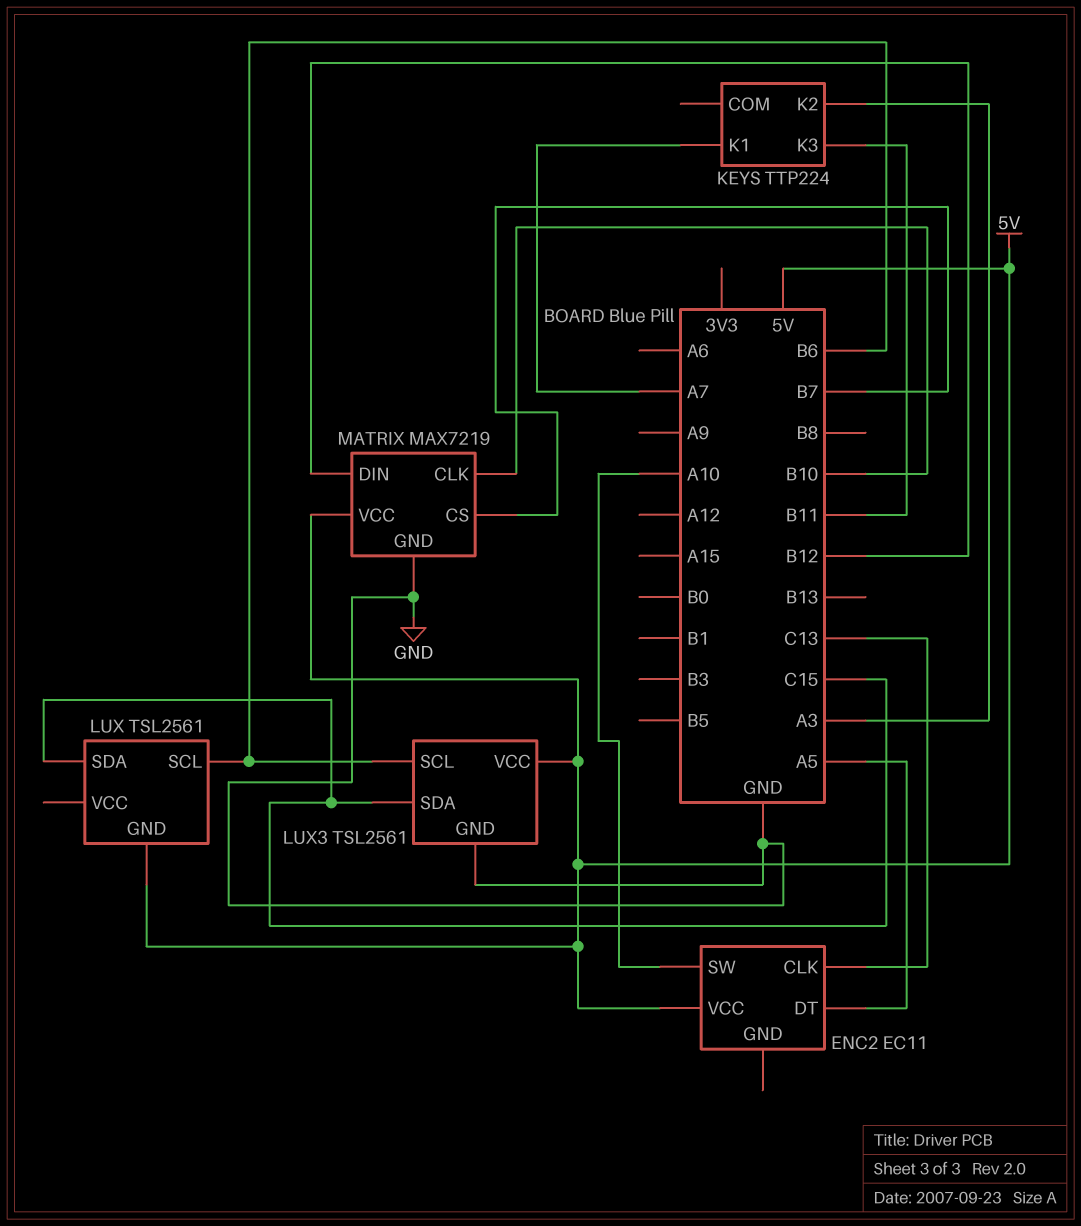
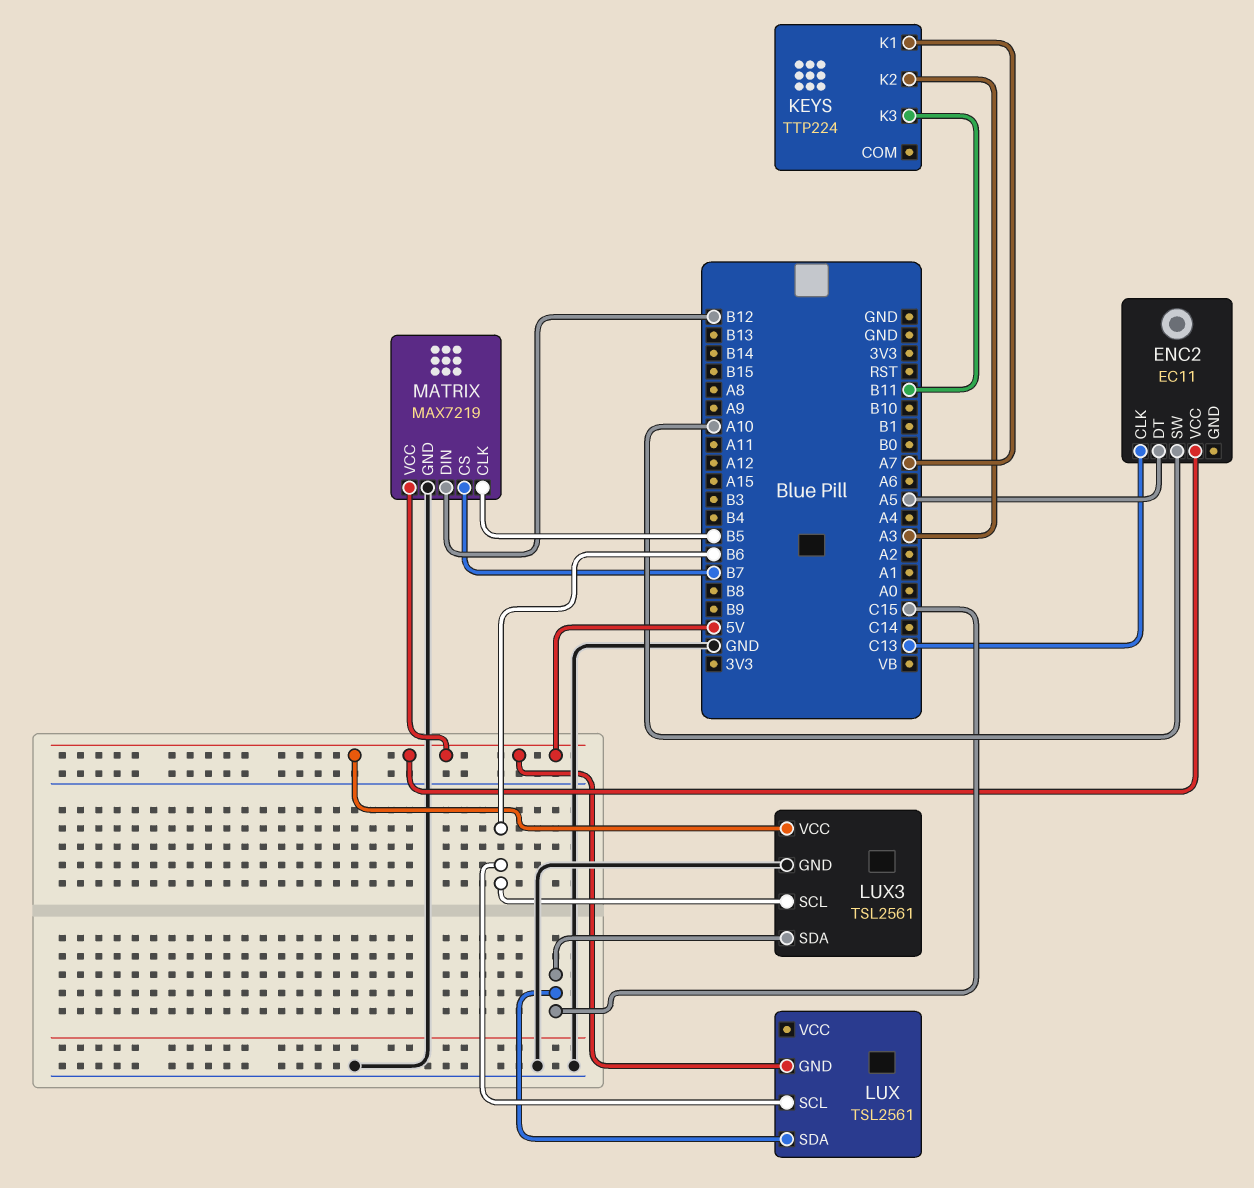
MATRIX pin CLK: B10 -> B5

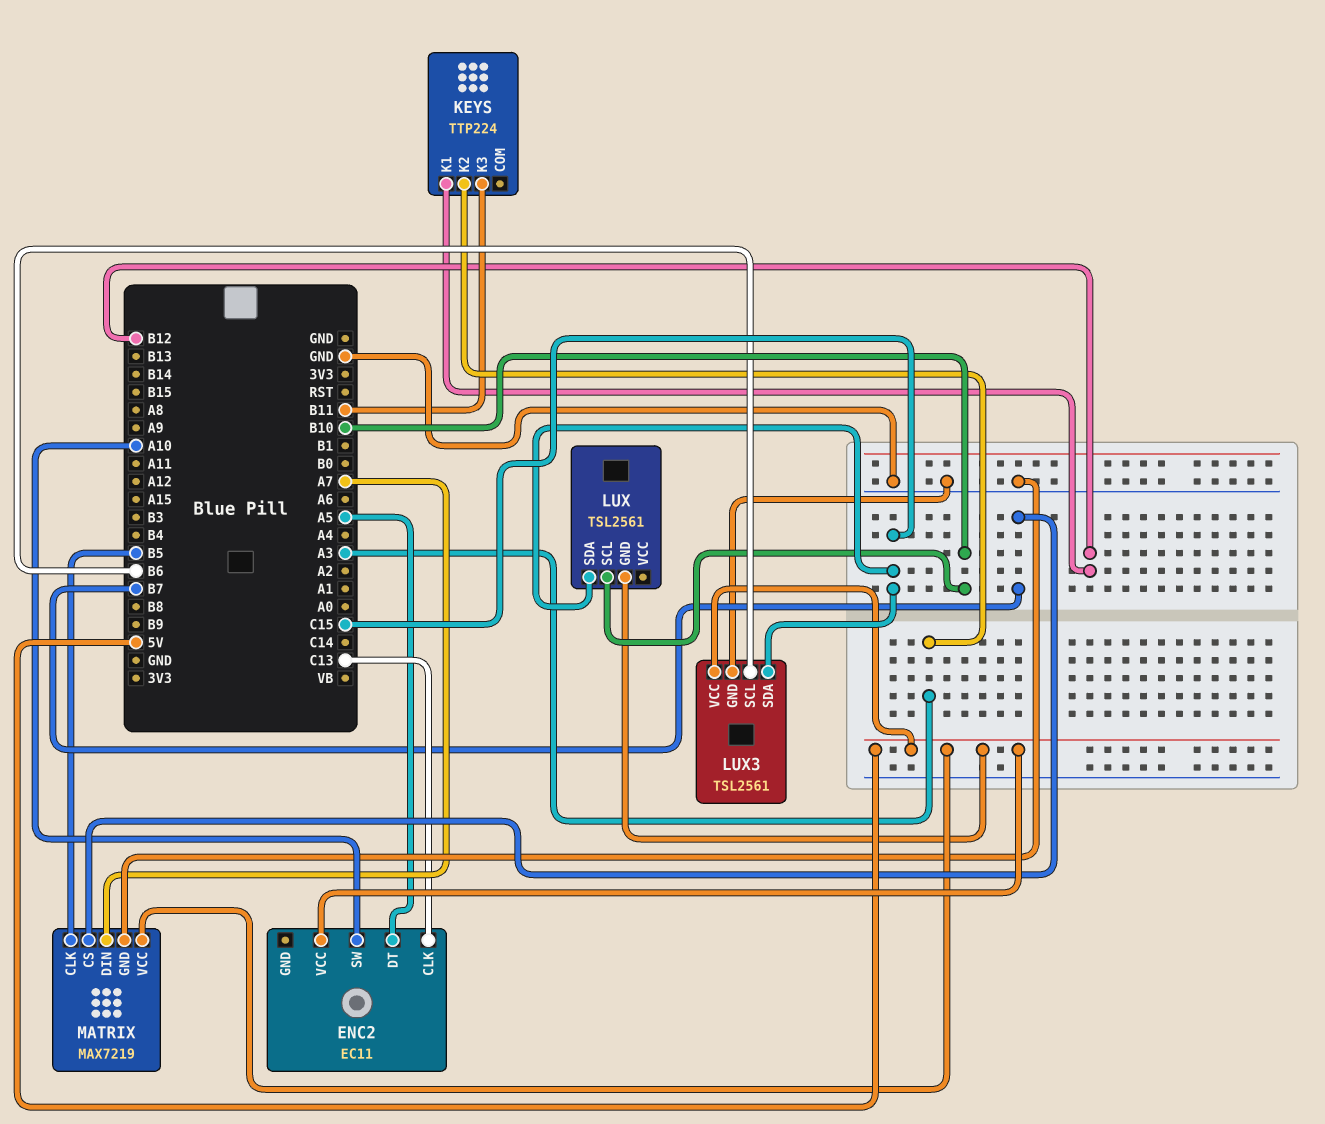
KEYS pin K1: A7 -> B12
LUX pin SCL: B6 -> B10
MATRIX pin DIN: B12 -> A7

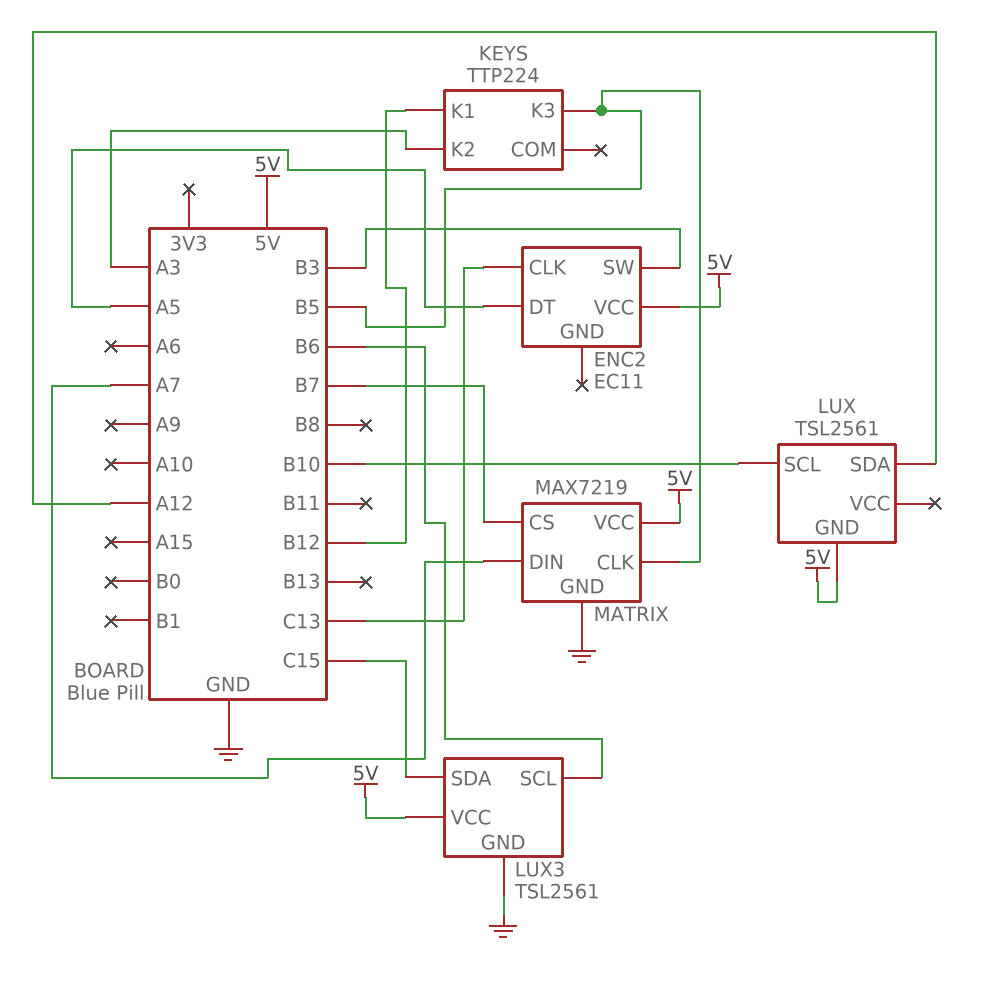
ENC2 pin SW: A10 -> B3
KEYS pin K3: B11 -> B5
LUX pin SDA: C15 -> A12

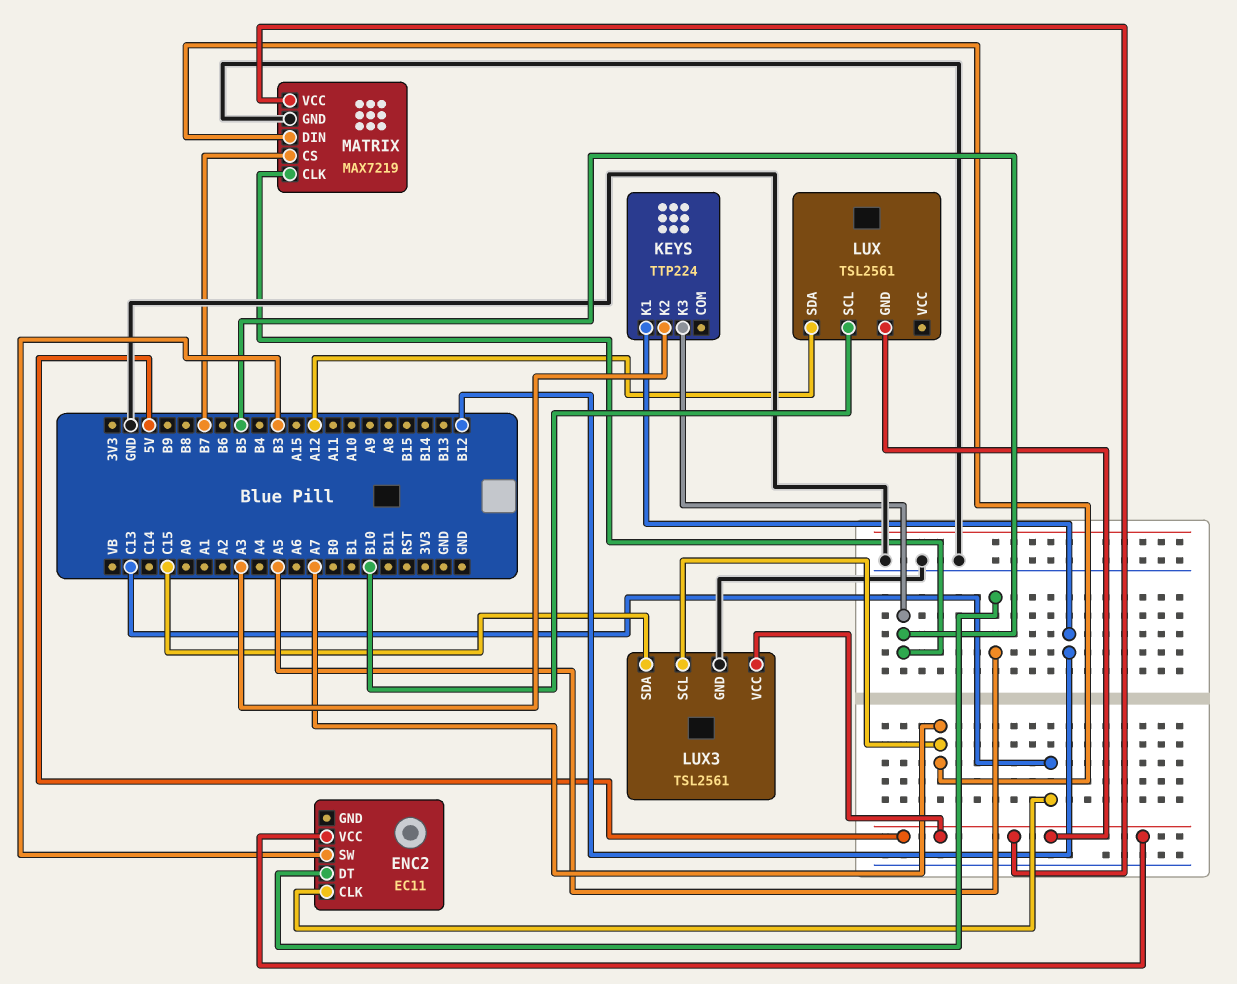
LUX3 pin SCL: B6 -> A7

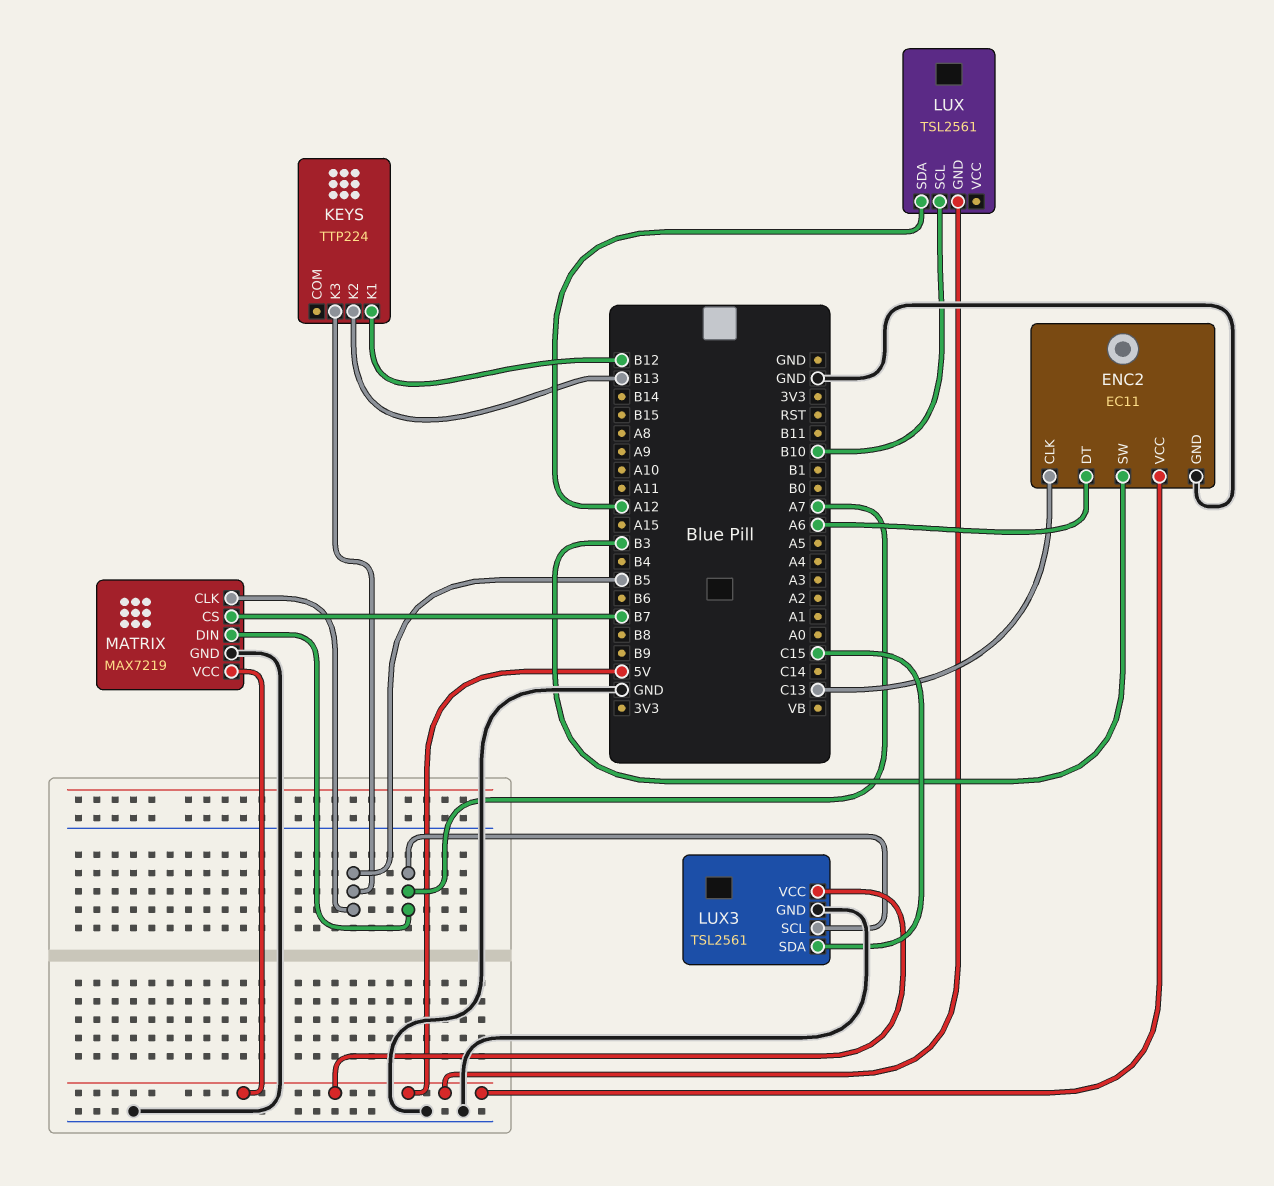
ENC2 pin DT: A5 -> A6
ENC2 pin GND: none -> GND
KEYS pin K2: A3 -> B13

